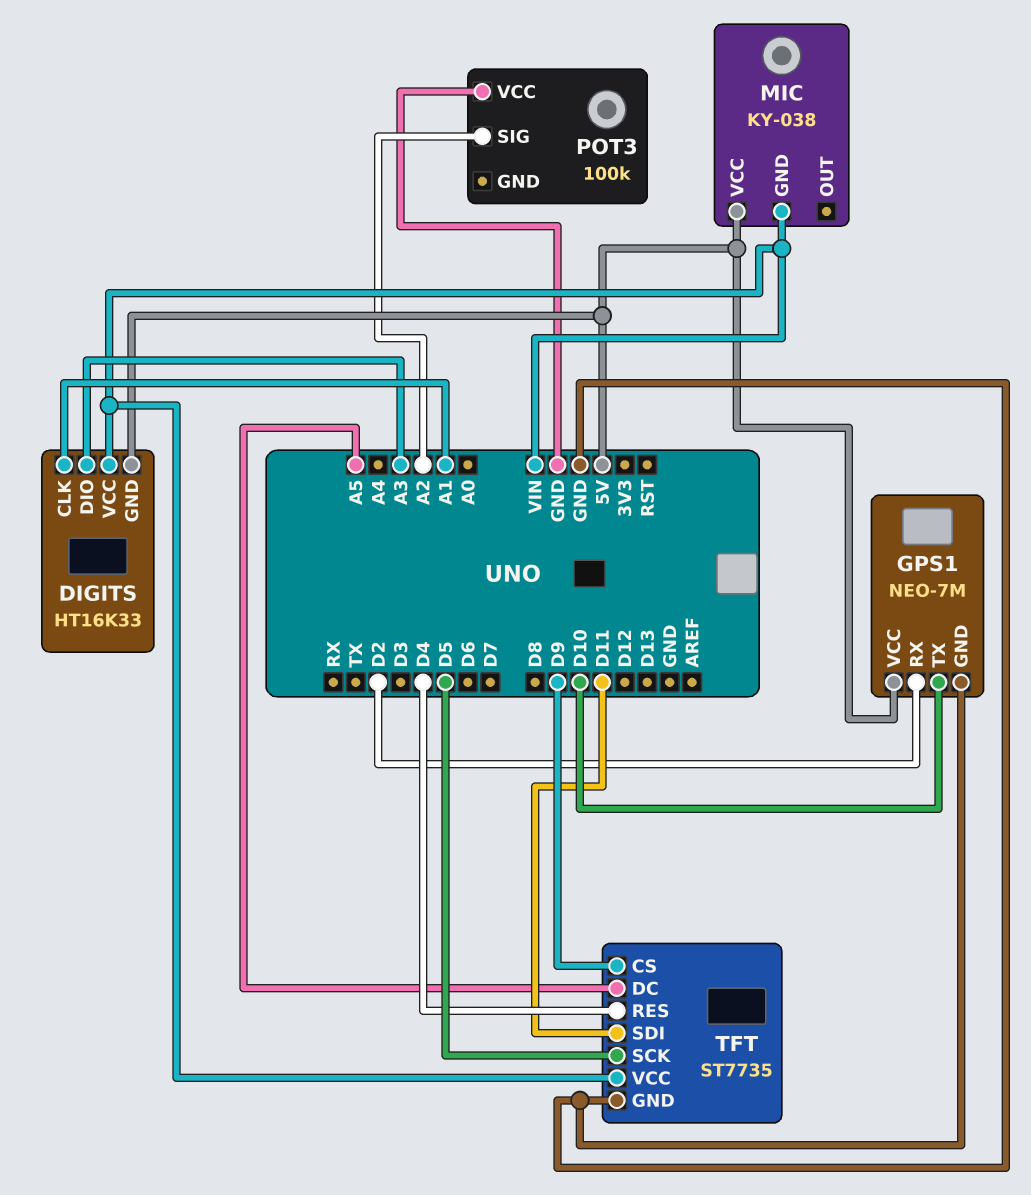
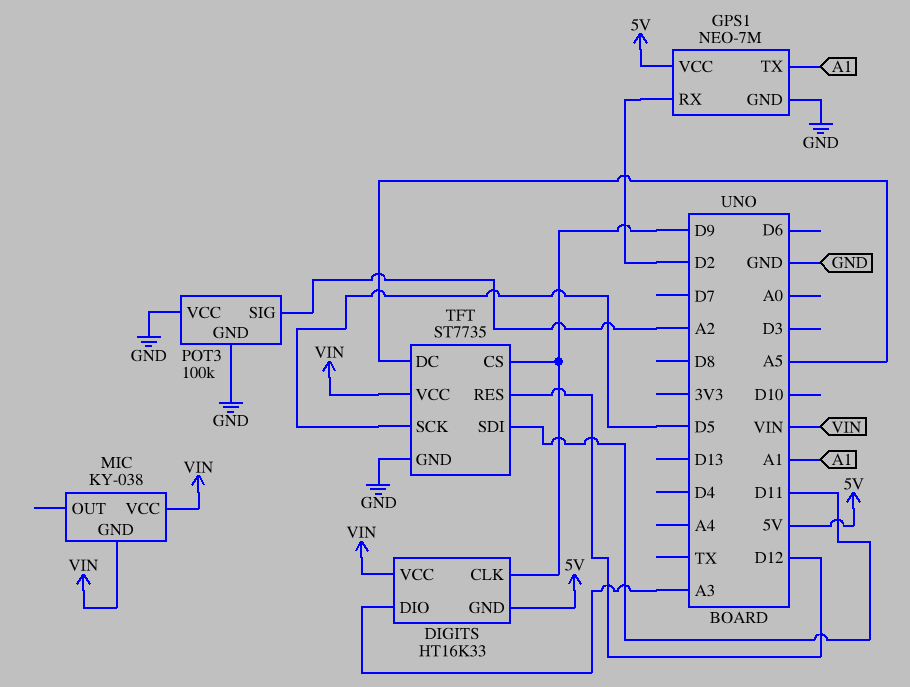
DIGITS pin CLK: A1 -> D9
GPS1 pin TX: D10 -> A1
MIC pin VCC: 5V -> VIN
POT3 pin GND: none -> GND
TFT pin RES: D4 -> D12

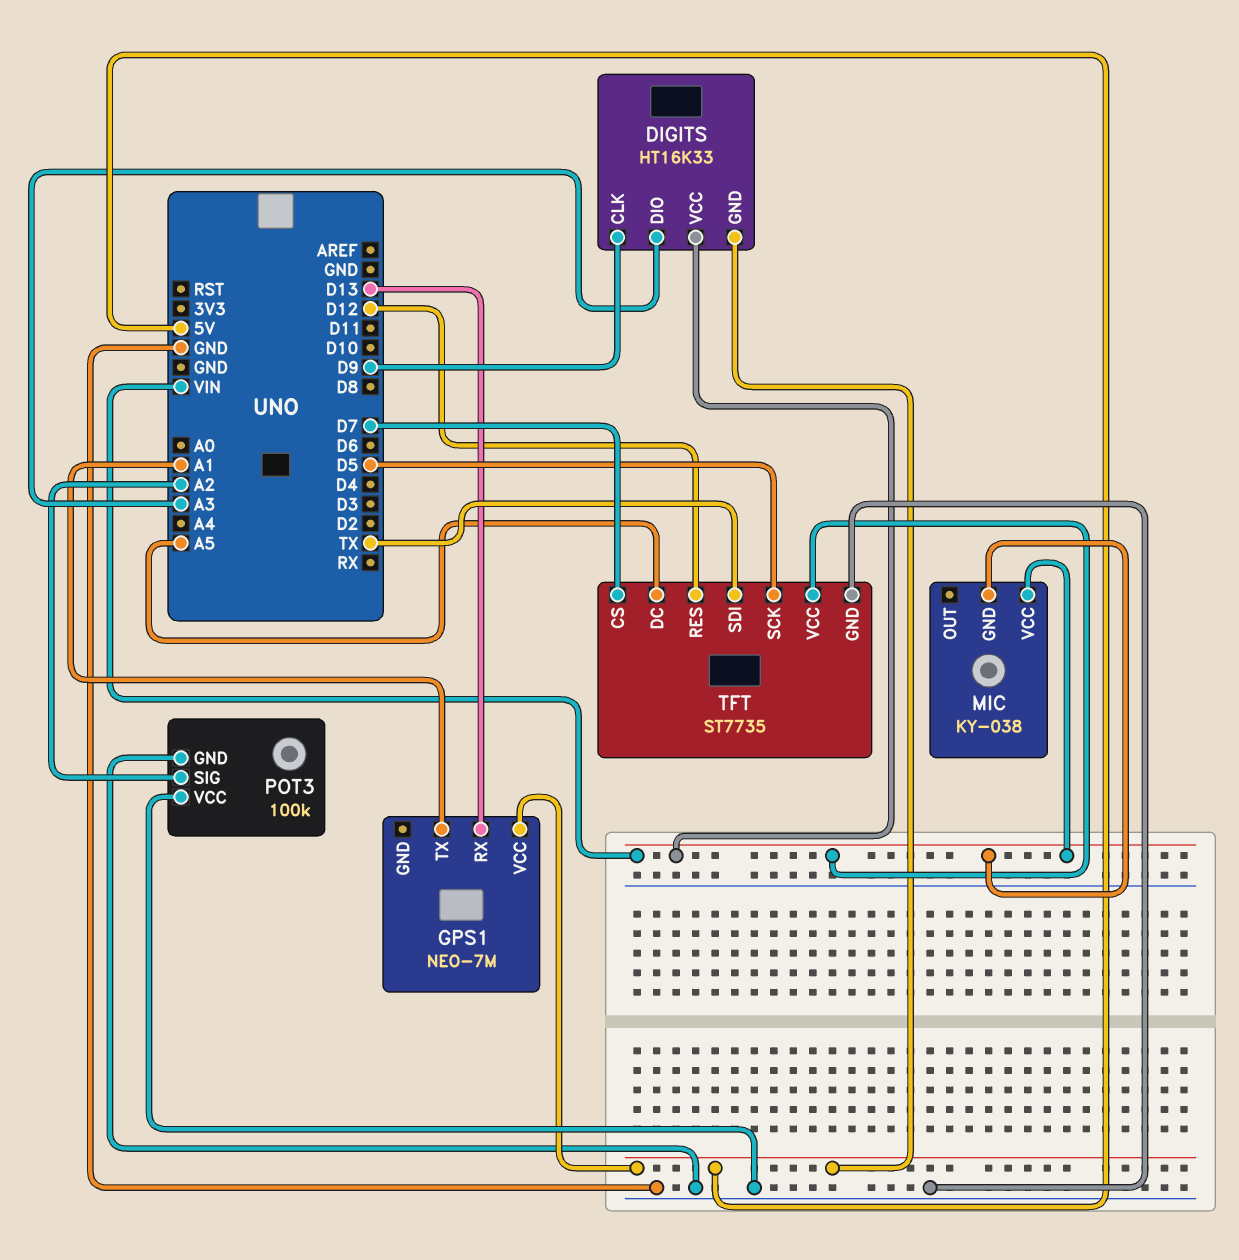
GPS1 pin GND: GND -> none
GPS1 pin RX: D2 -> D13
TFT pin CS: D9 -> D7
TFT pin SDI: D11 -> TX

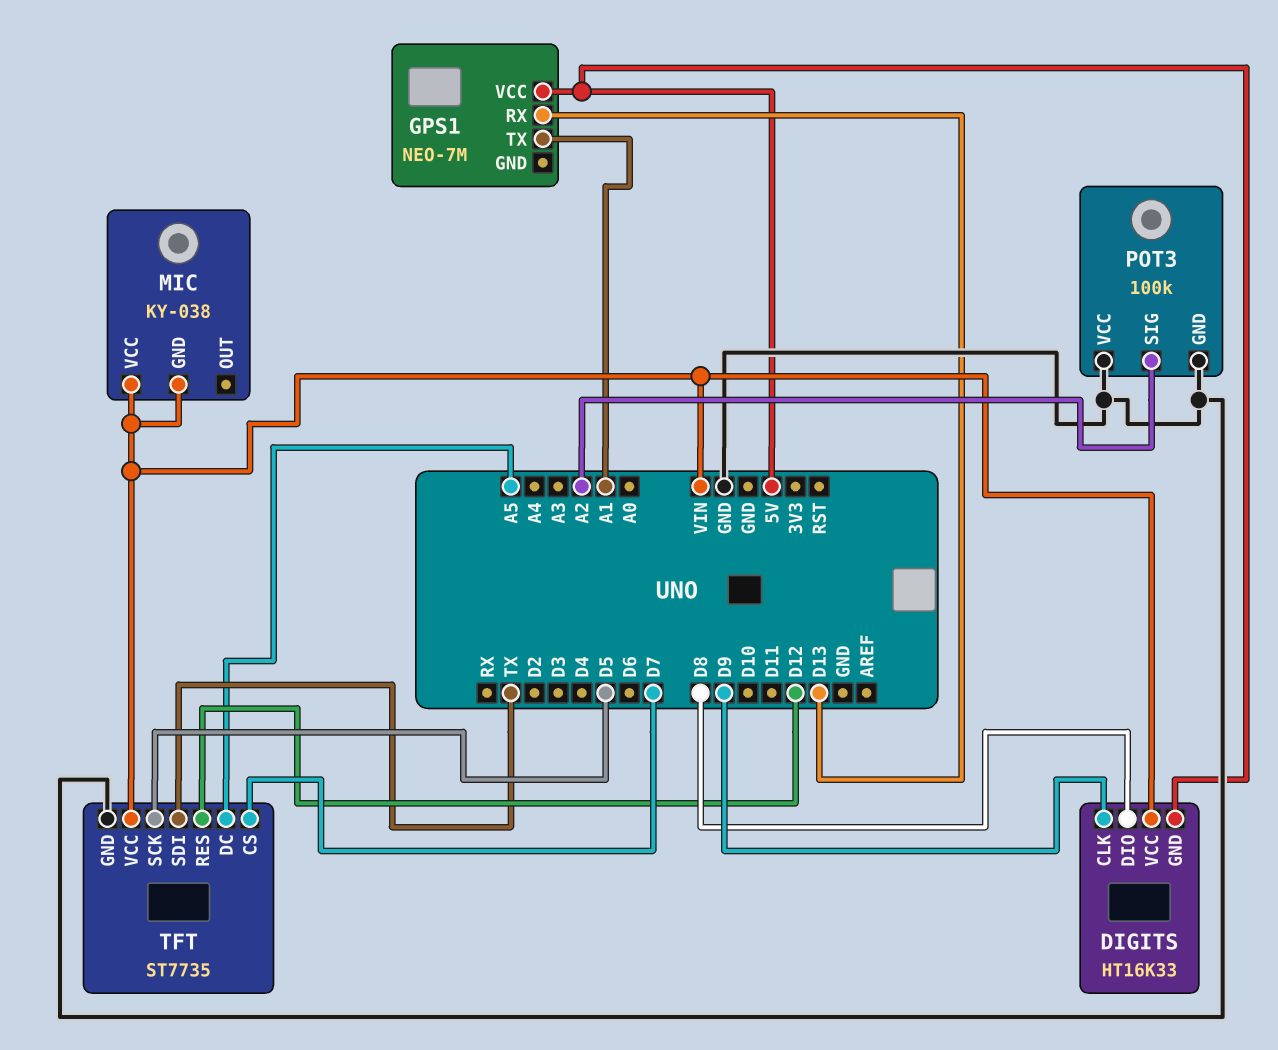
DIGITS pin DIO: A3 -> D8

